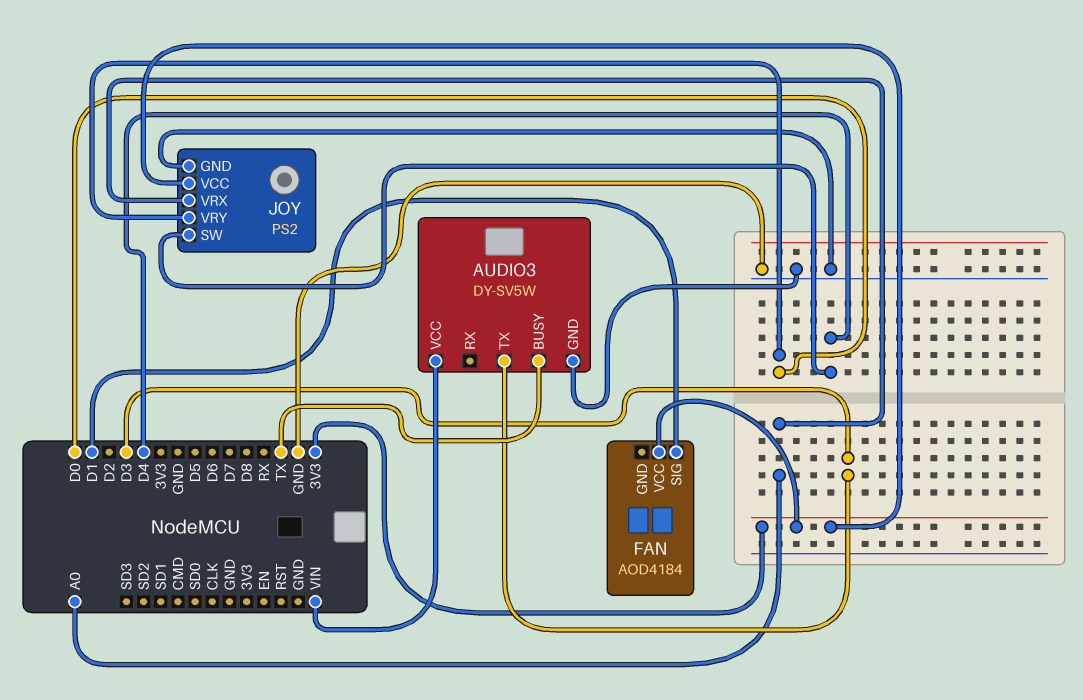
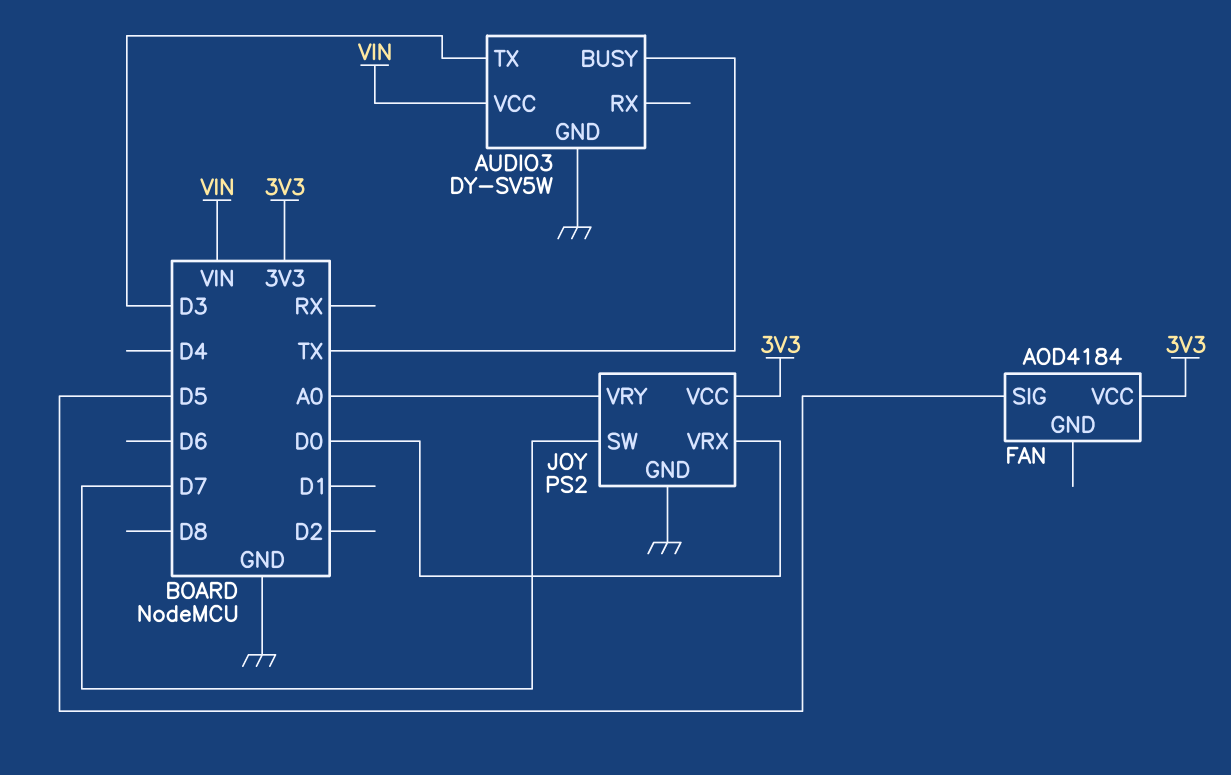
FAN pin SIG: D1 -> D5
JOY pin SW: D4 -> D7
JOY pin VRX: A0 -> D0
JOY pin VRY: D0 -> A0

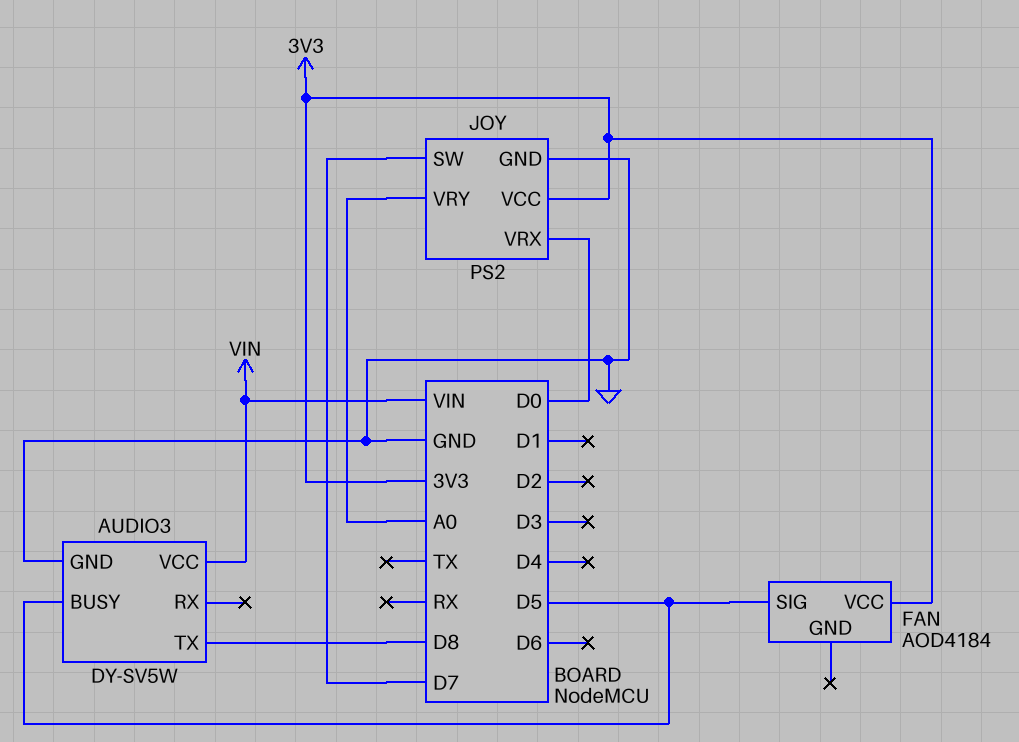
AUDIO3 pin BUSY: TX -> D5
AUDIO3 pin TX: D3 -> D8

